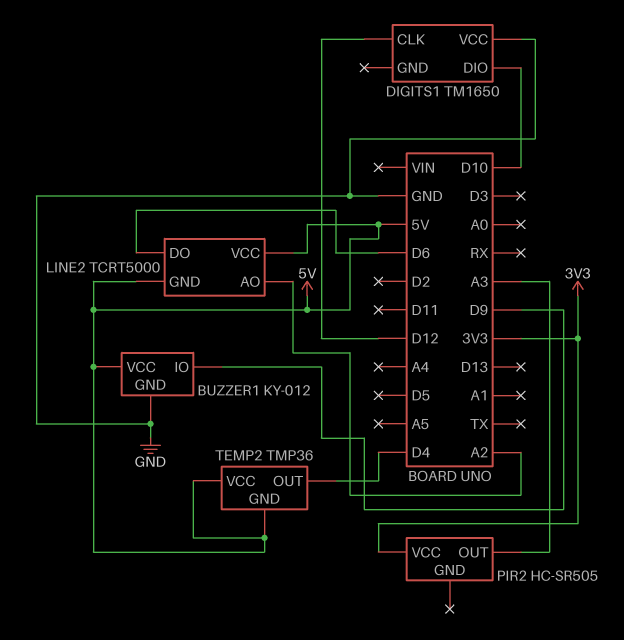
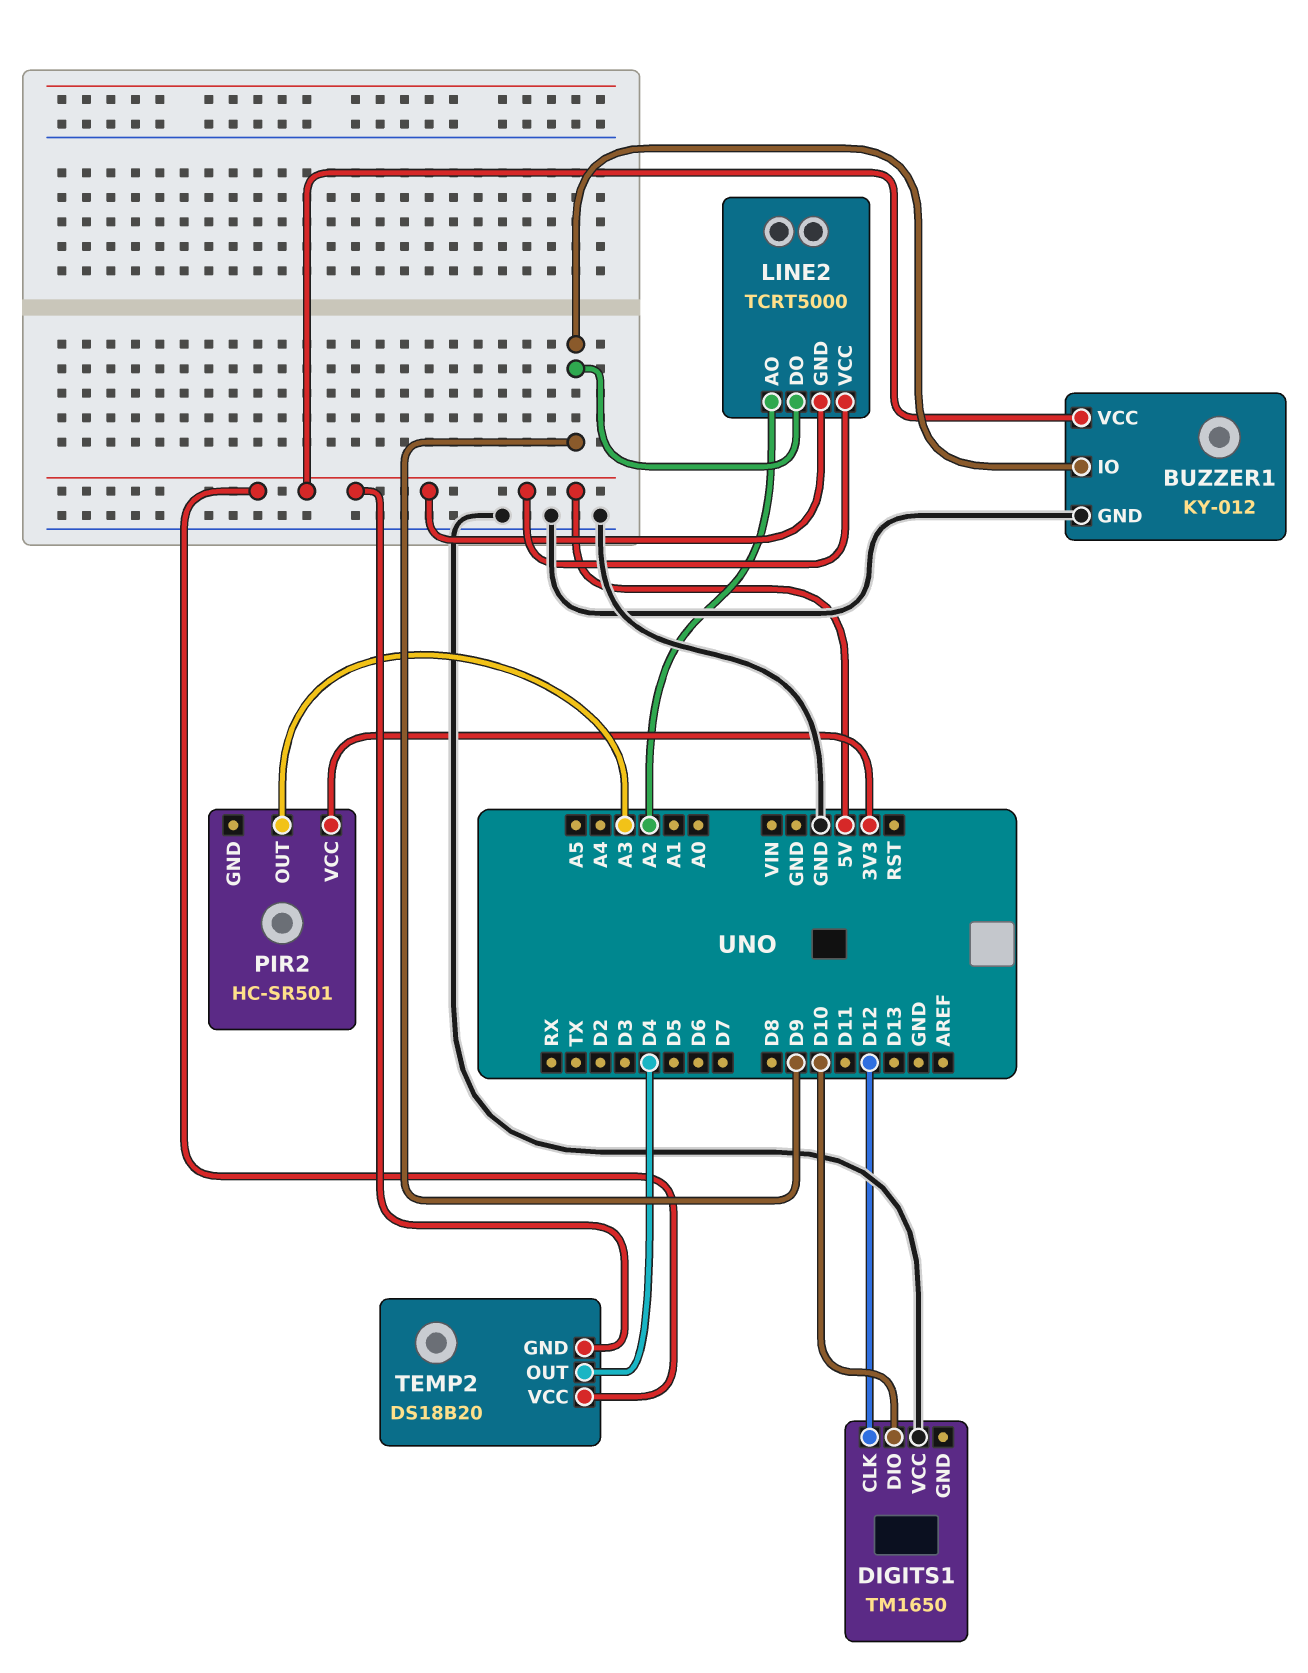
LINE2 pin DO: D6 -> D9
PIR2: HC-SR505 -> HC-SR501
TEMP2: TMP36 -> DS18B20

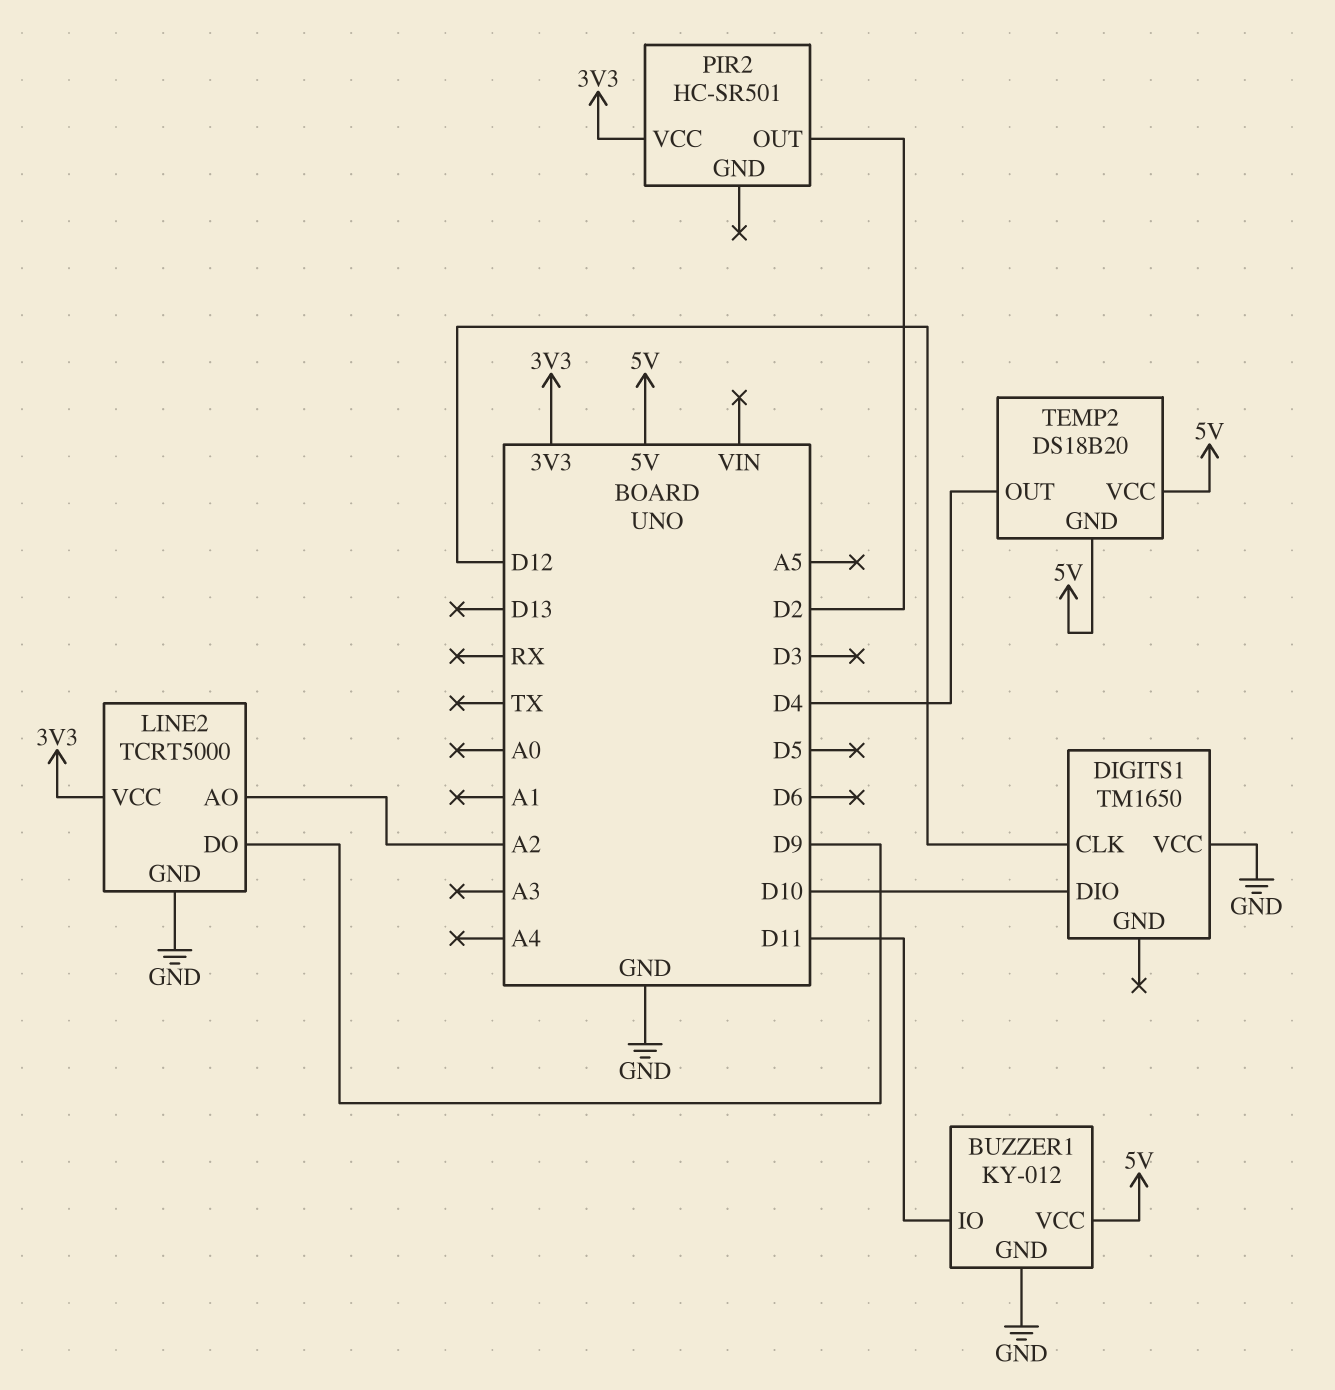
BUZZER1 pin IO: D9 -> D11
LINE2 pin GND: 5V -> GND
LINE2 pin VCC: 5V -> 3V3
PIR2 pin OUT: A3 -> D2

